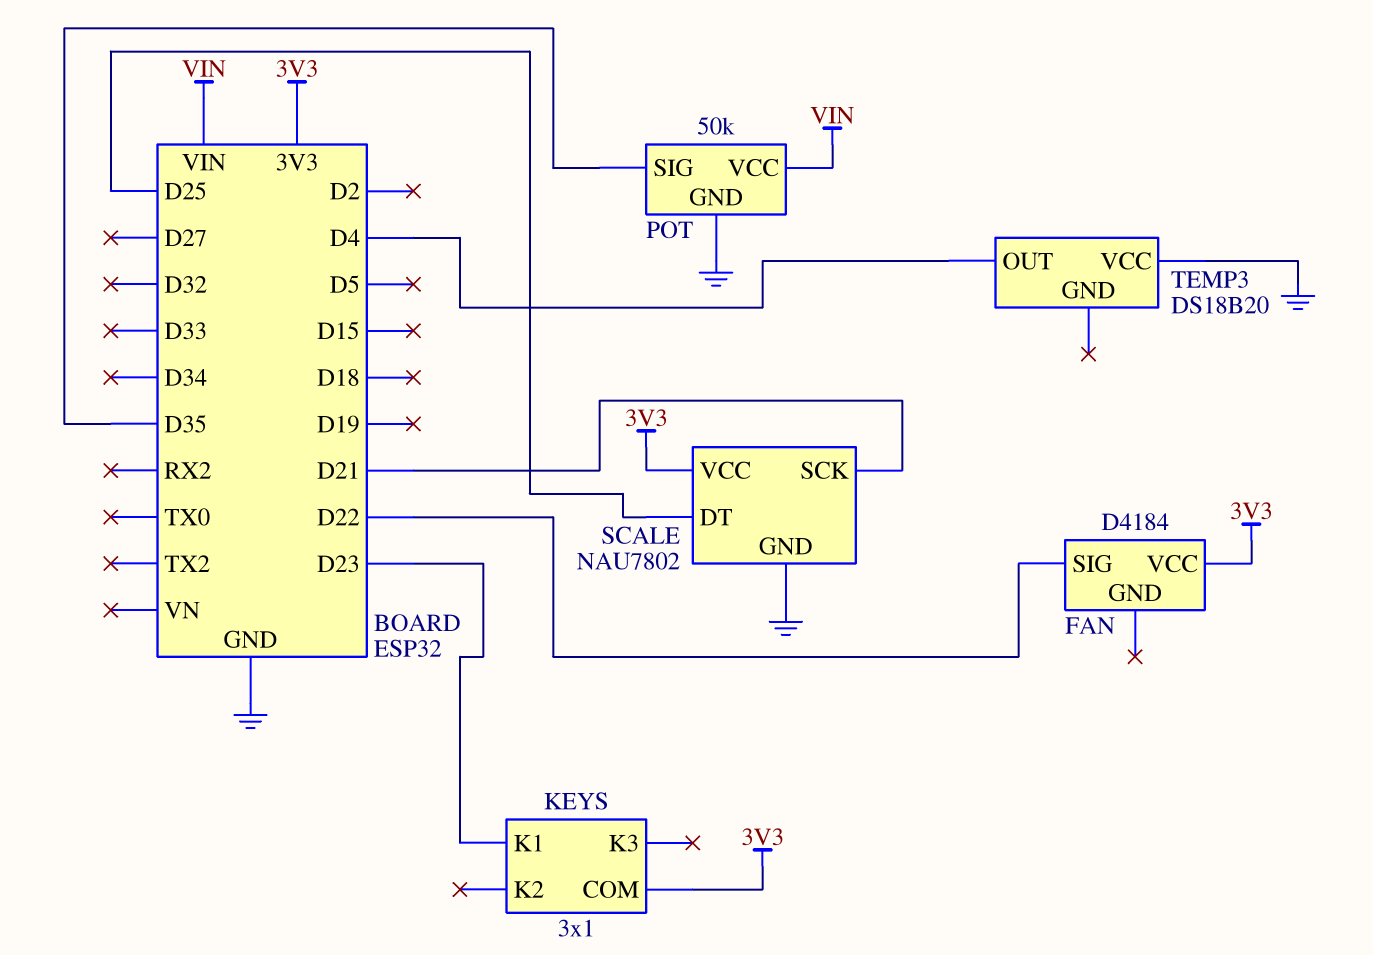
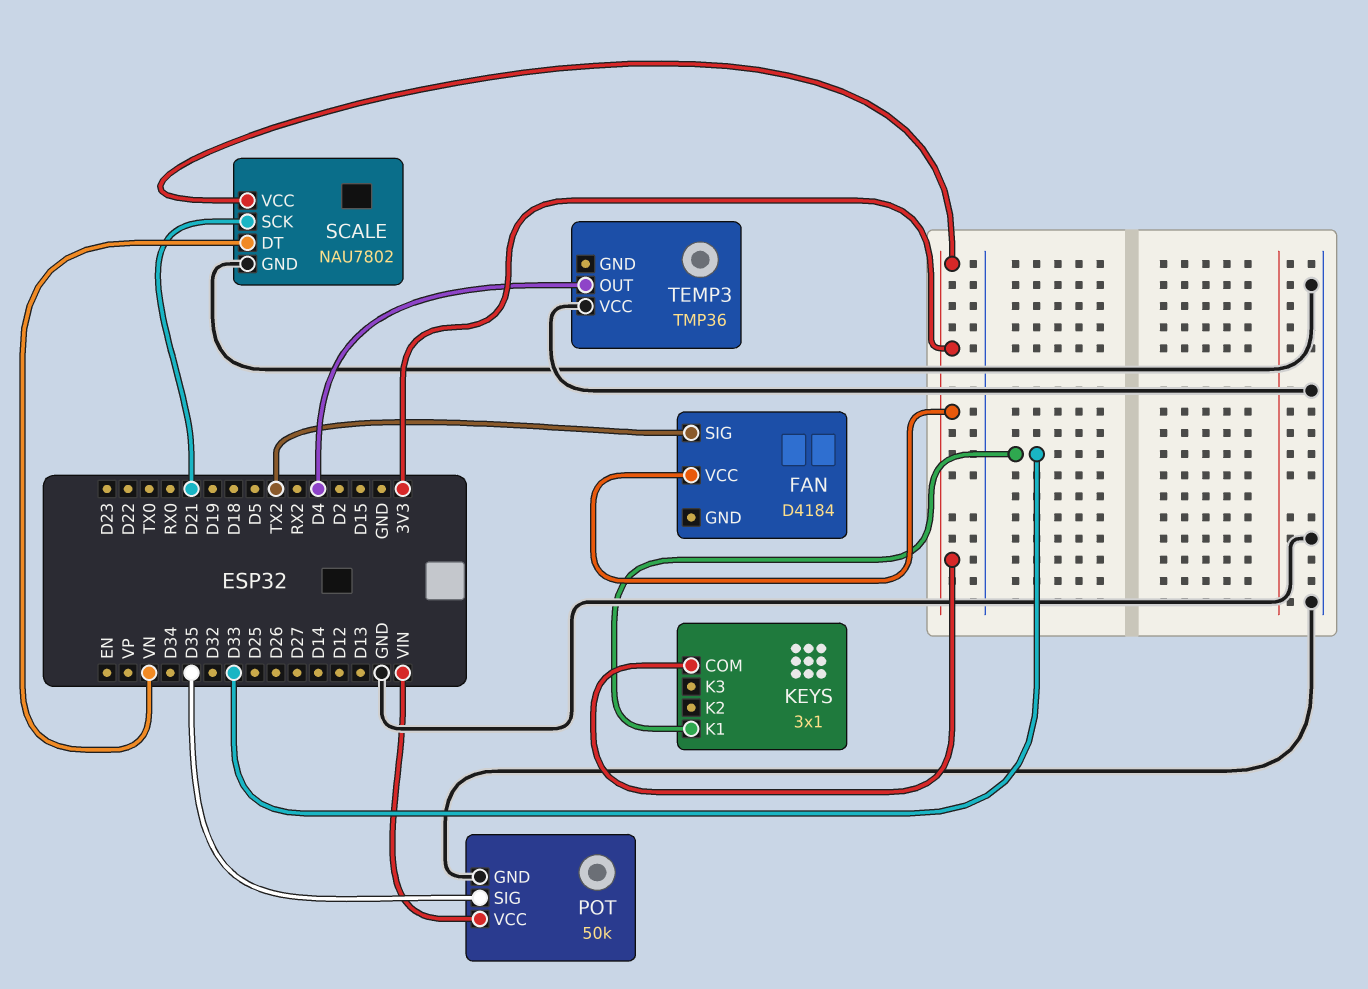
FAN pin SIG: D22 -> TX2
KEYS pin K1: D23 -> D33
SCALE pin DT: D25 -> VN
TEMP3: DS18B20 -> TMP36

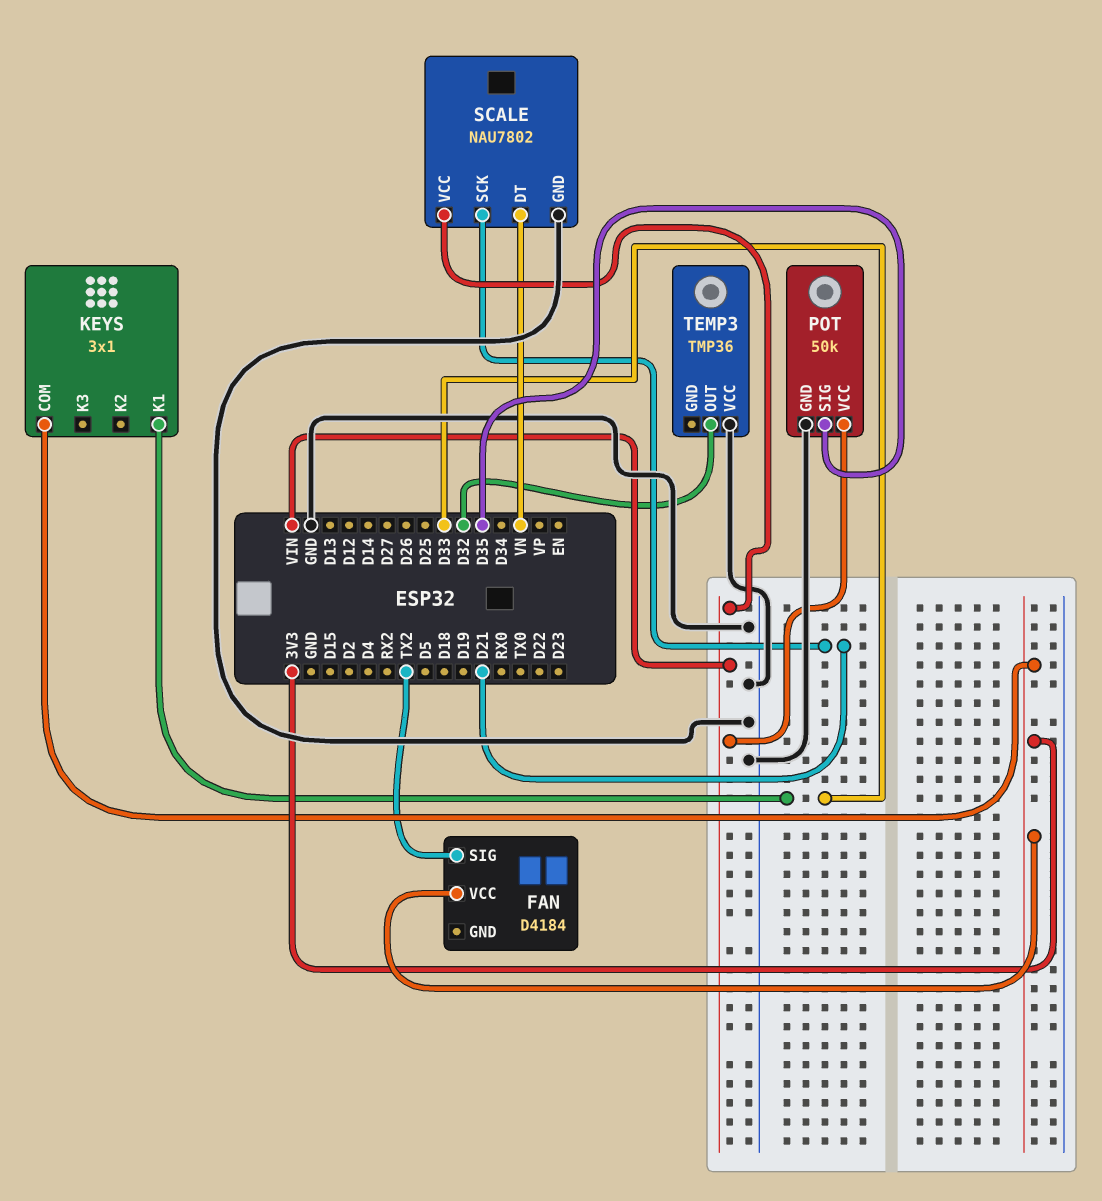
SCALE pin VCC: 3V3 -> VIN
TEMP3 pin OUT: D4 -> D32

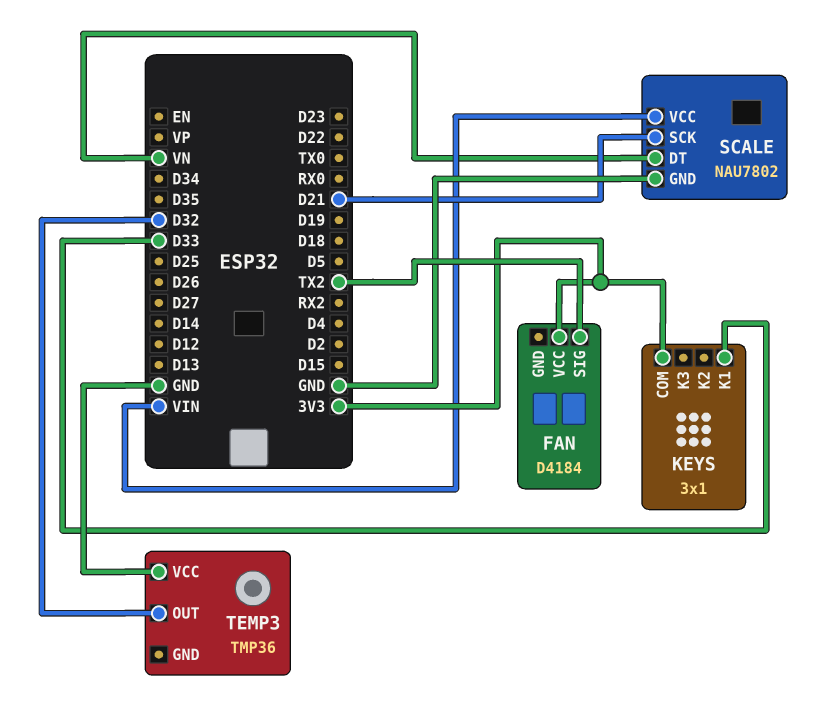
POT: 50k -> none
POT pin GND: GND -> none
POT pin SIG: D35 -> none
POT pin VCC: VIN -> none

